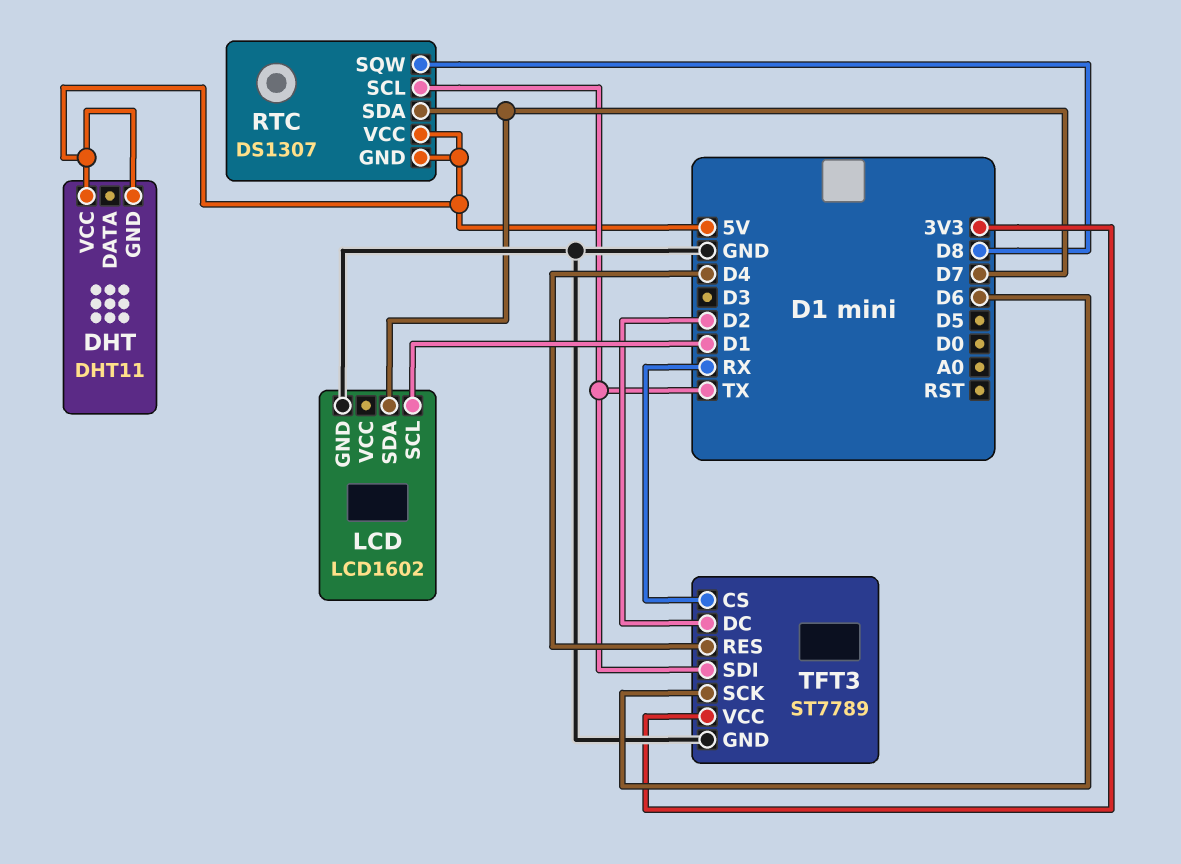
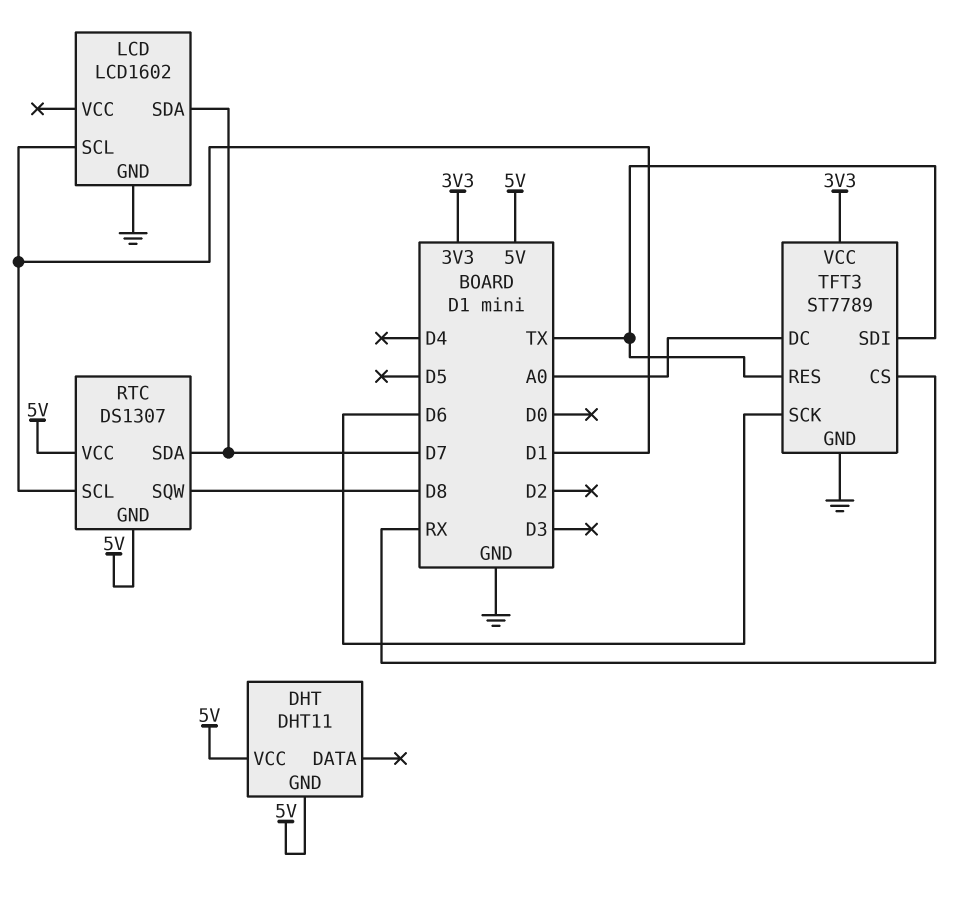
RTC pin SCL: TX -> D1
TFT3 pin DC: D2 -> A0
TFT3 pin RES: D4 -> TX

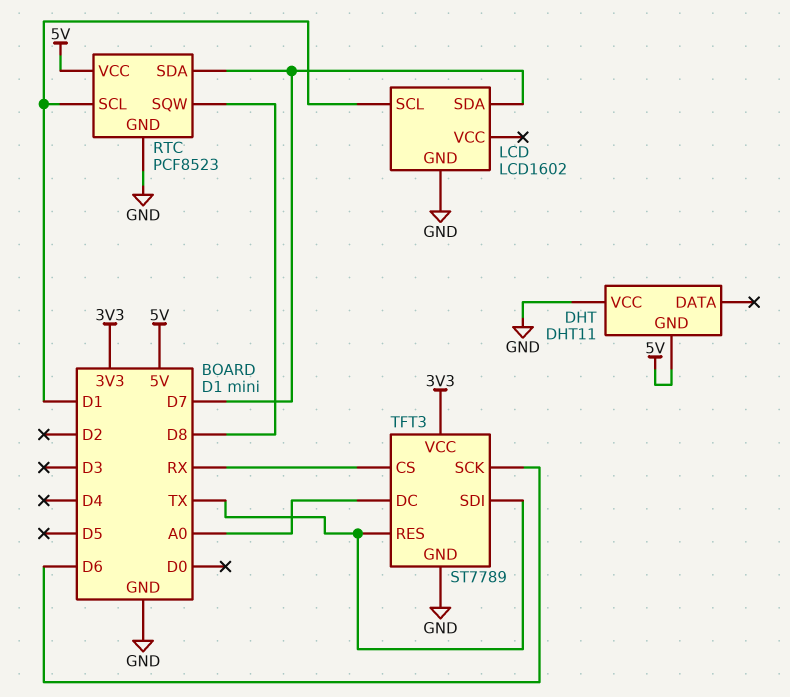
DHT pin VCC: 5V -> GND
RTC: DS1307 -> PCF8523
RTC pin GND: 5V -> GND

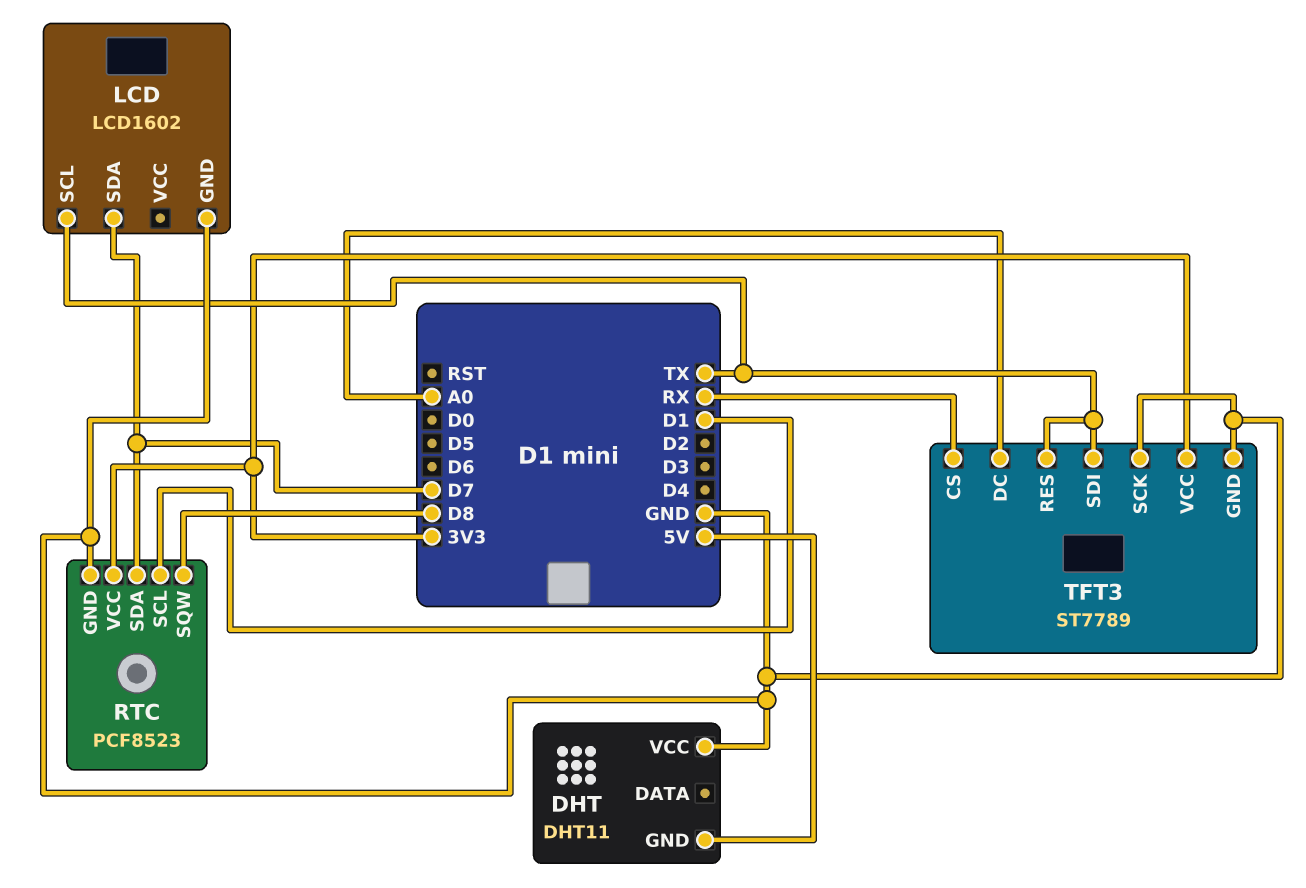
LCD pin SCL: D1 -> TX
RTC pin VCC: 5V -> 3V3
TFT3 pin SCK: D6 -> GND

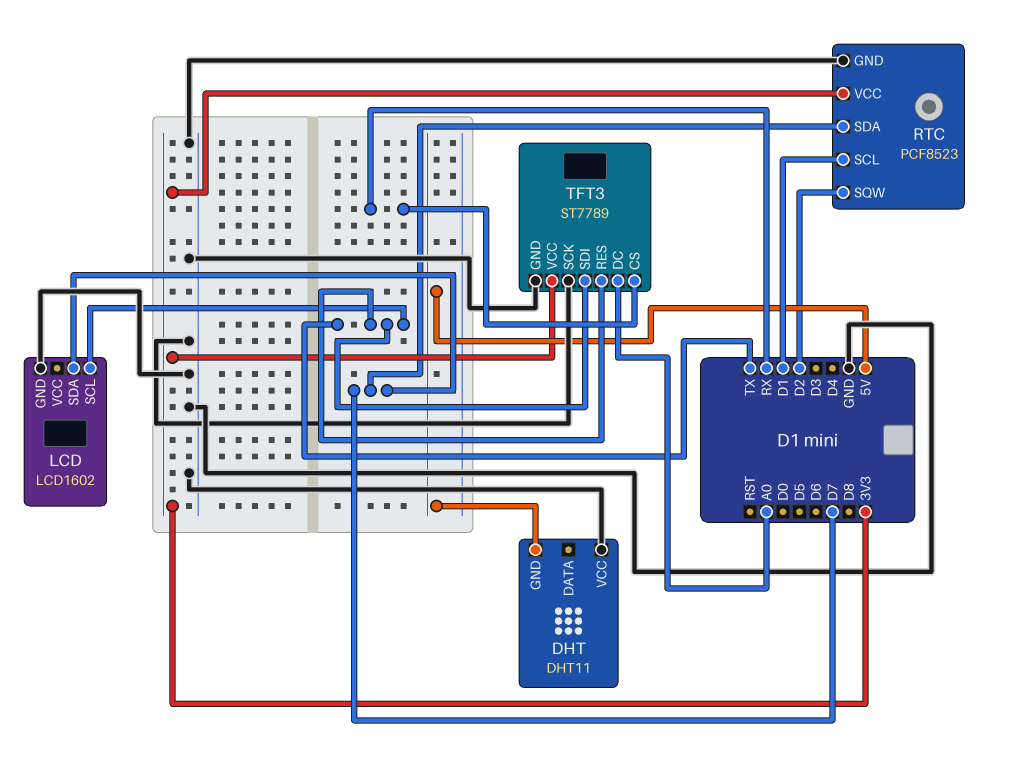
RTC pin SQW: D8 -> D2

